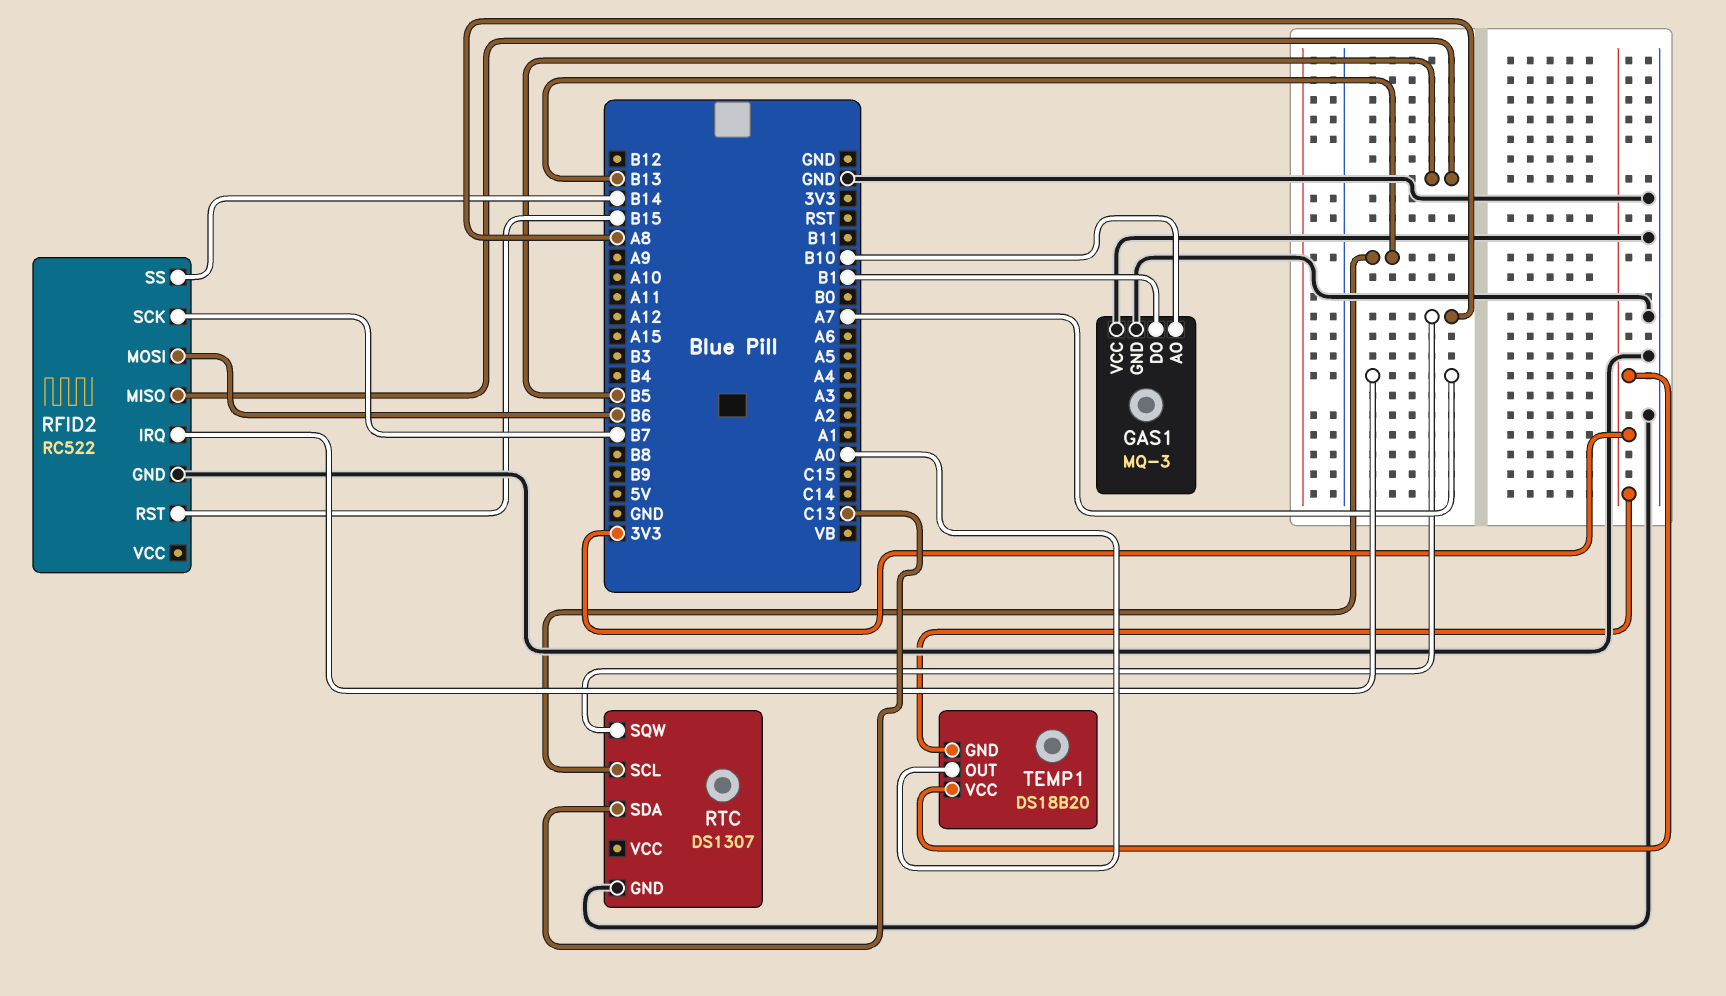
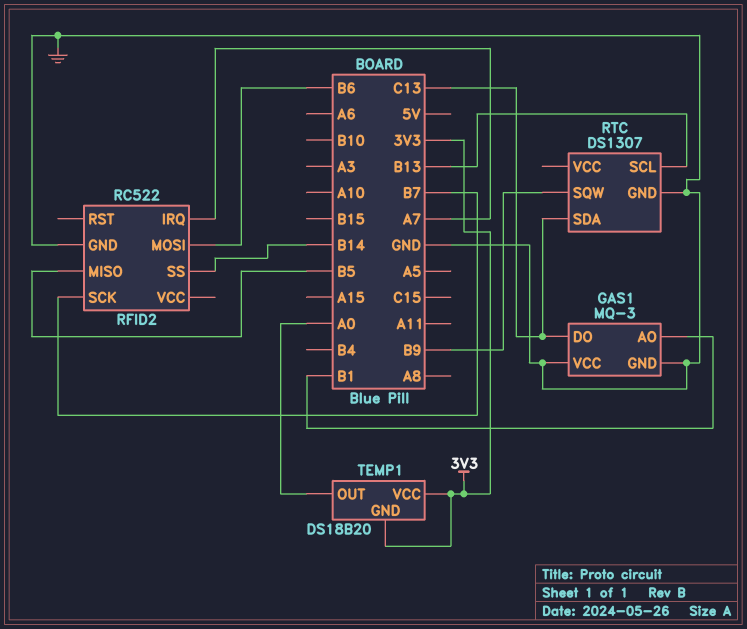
GAS1 pin AO: B10 -> B1
GAS1 pin DO: B1 -> C13
RFID2 pin RST: B15 -> none
RTC pin SQW: A8 -> B9

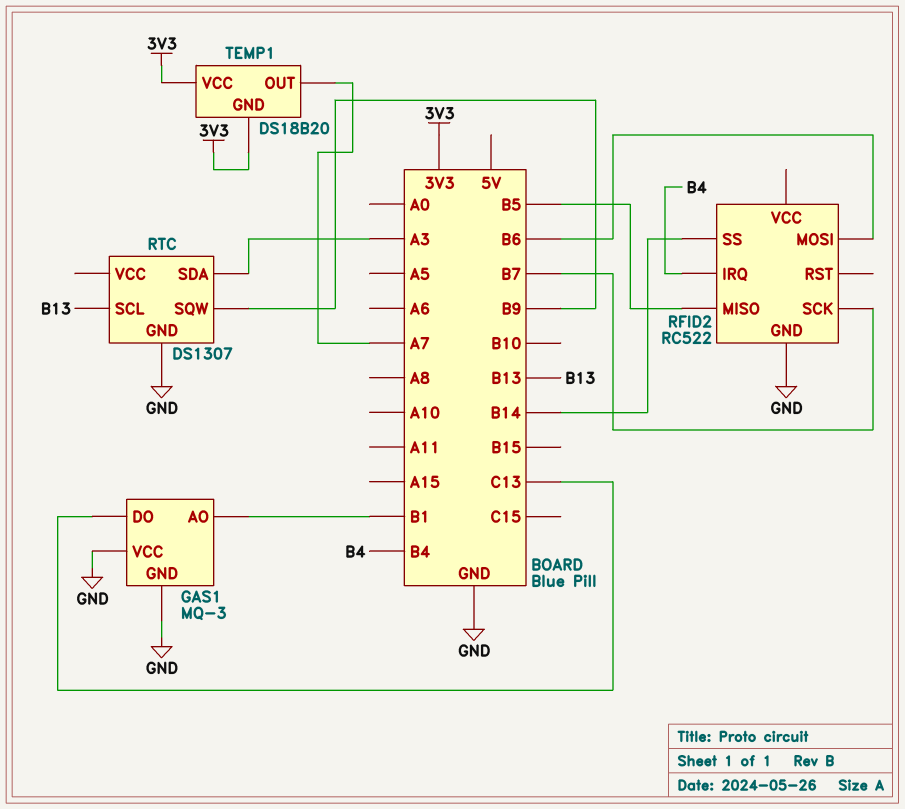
RFID2 pin IRQ: A7 -> B4
RTC pin SDA: C13 -> A3
TEMP1 pin OUT: A0 -> A7

